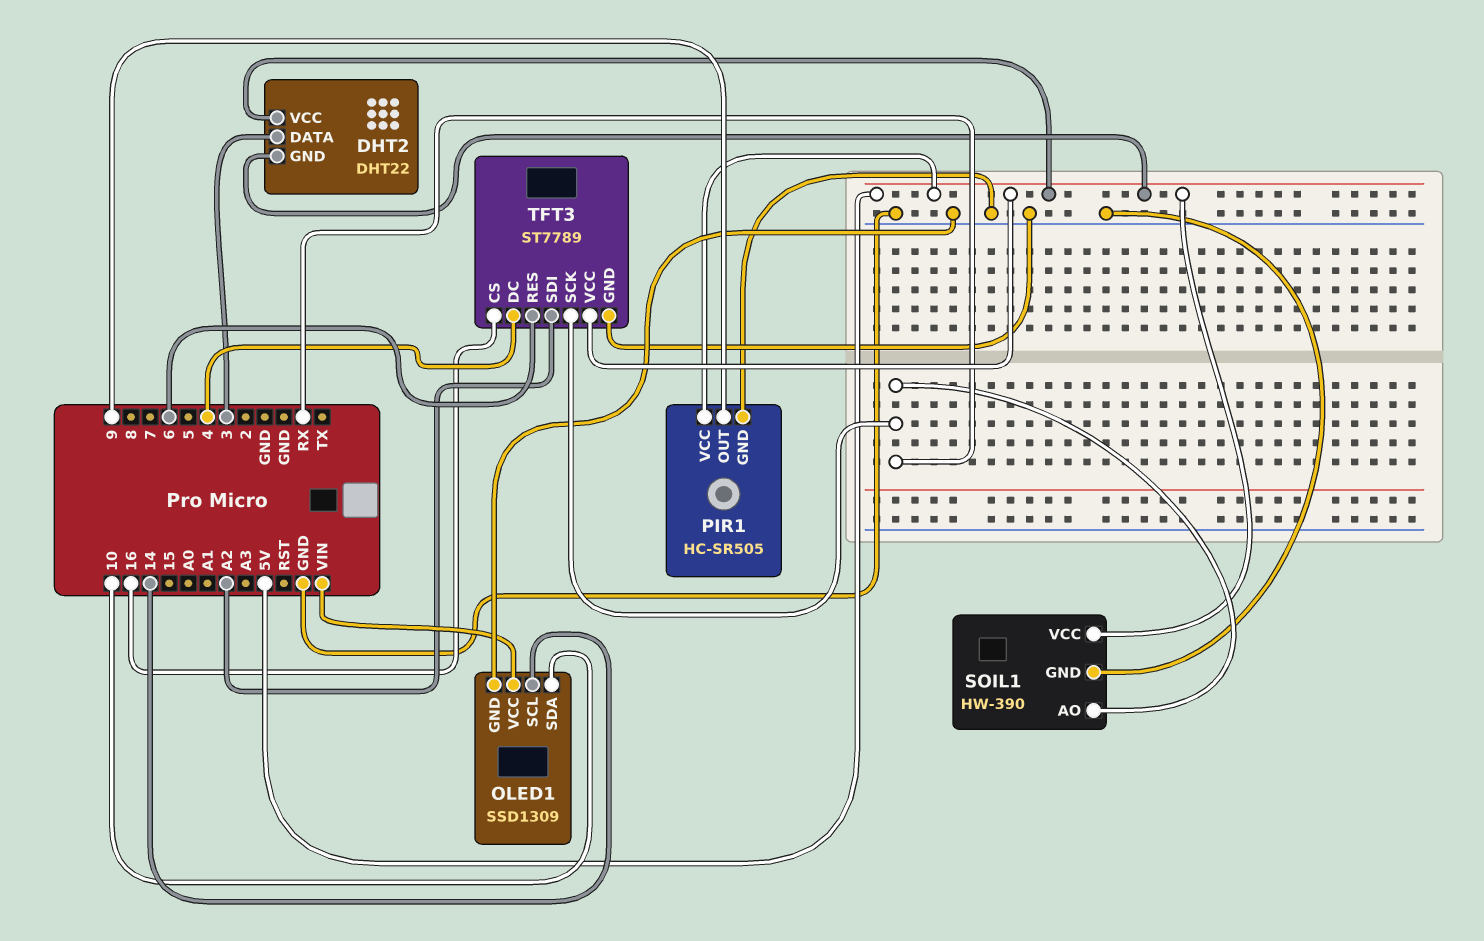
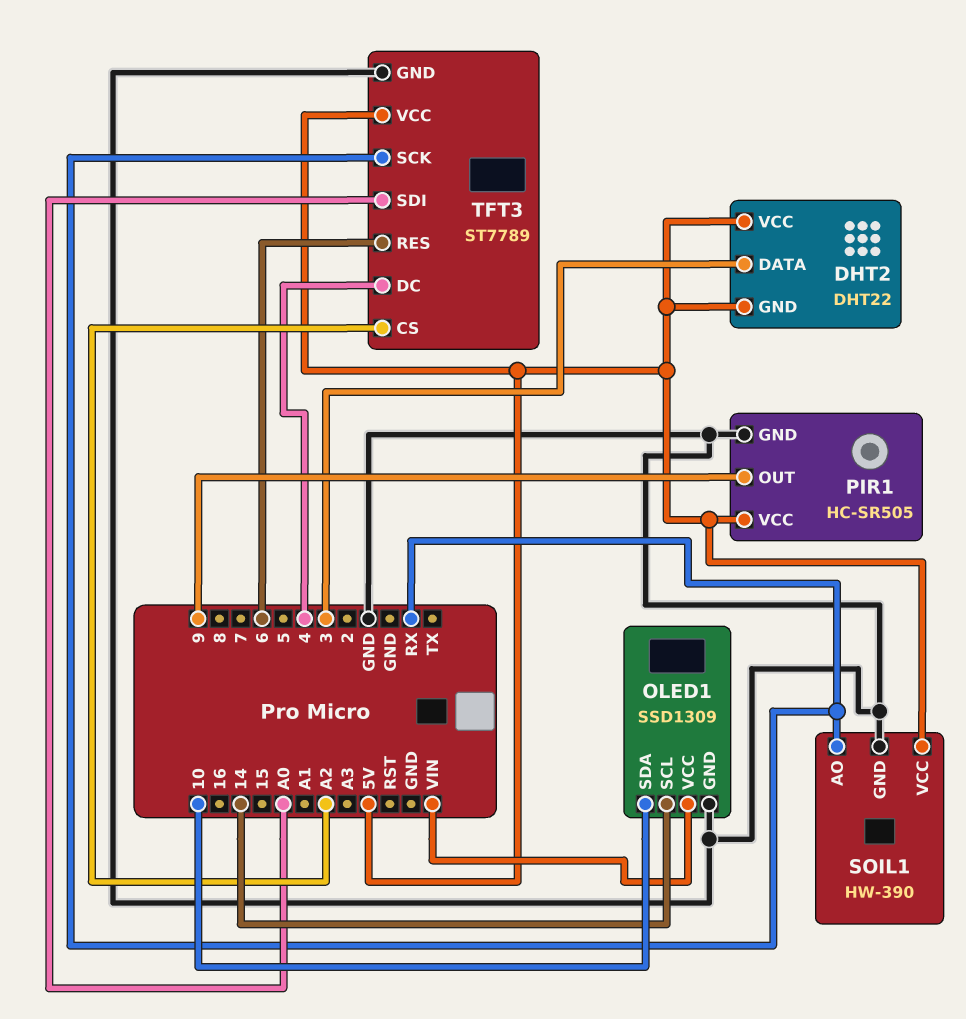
TFT3 pin CS: 16 -> A2
TFT3 pin SDI: A2 -> A0

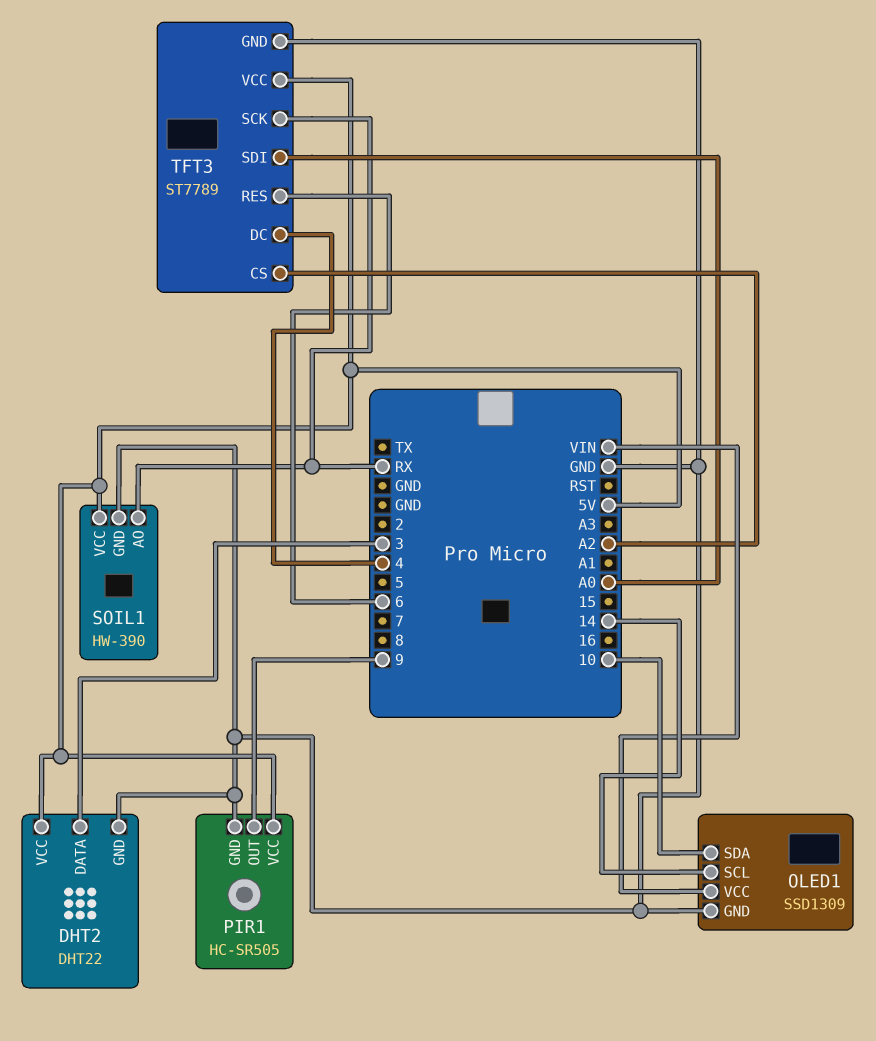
DHT2 pin GND: 5V -> GND

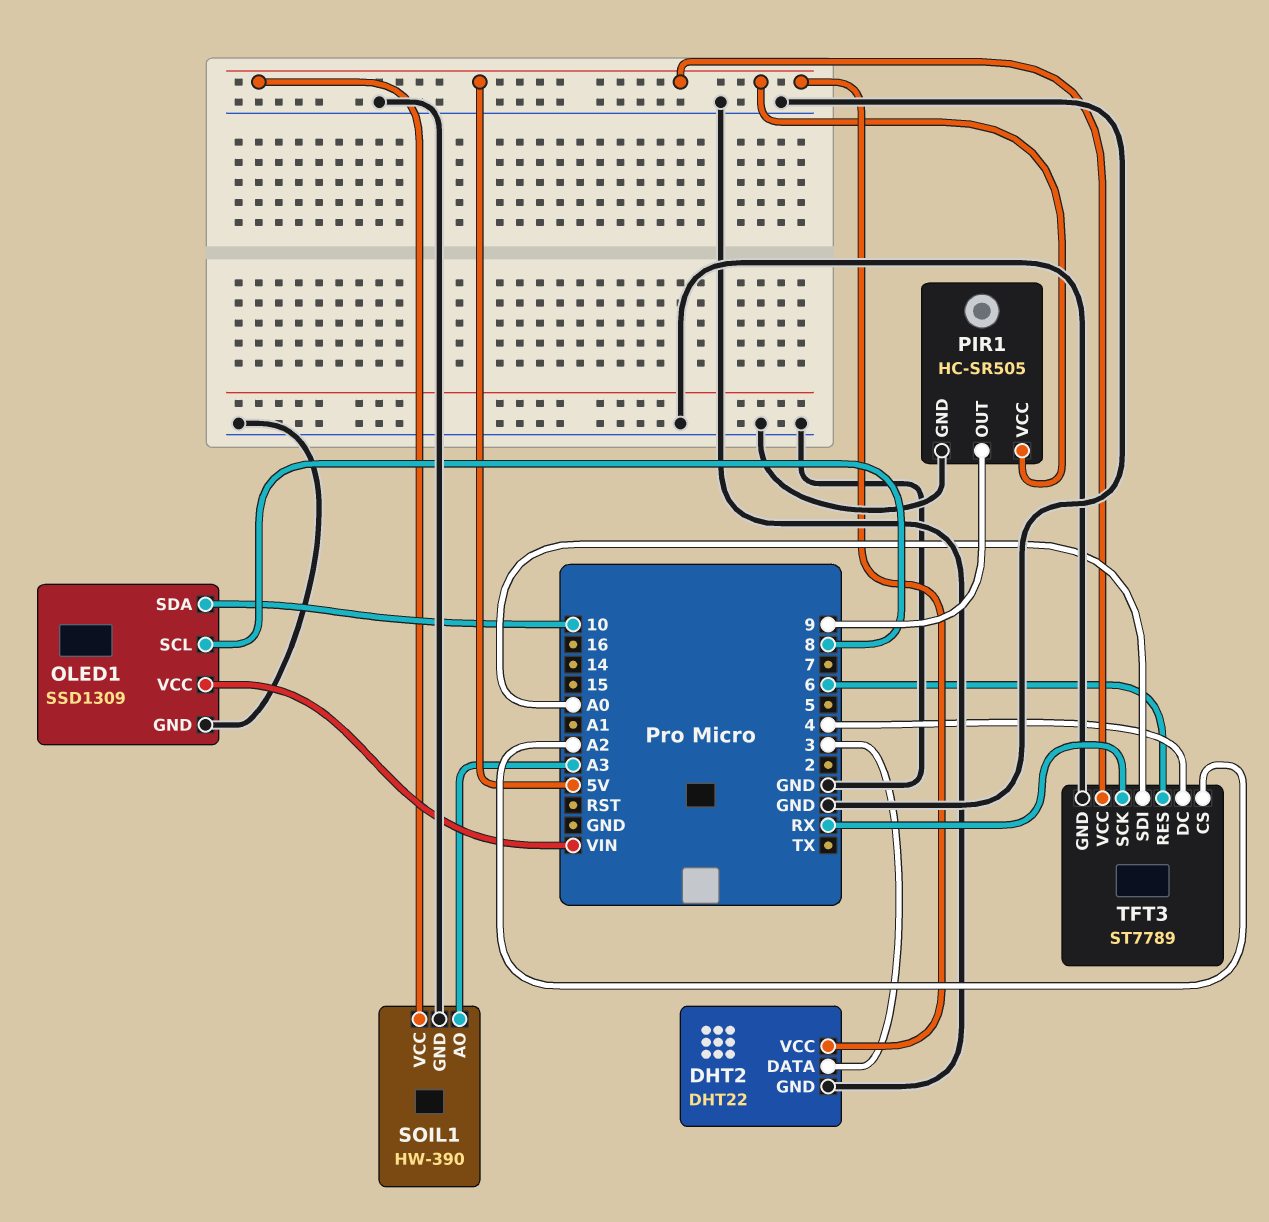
OLED1 pin SCL: 14 -> 8
SOIL1 pin AO: RX -> A3

